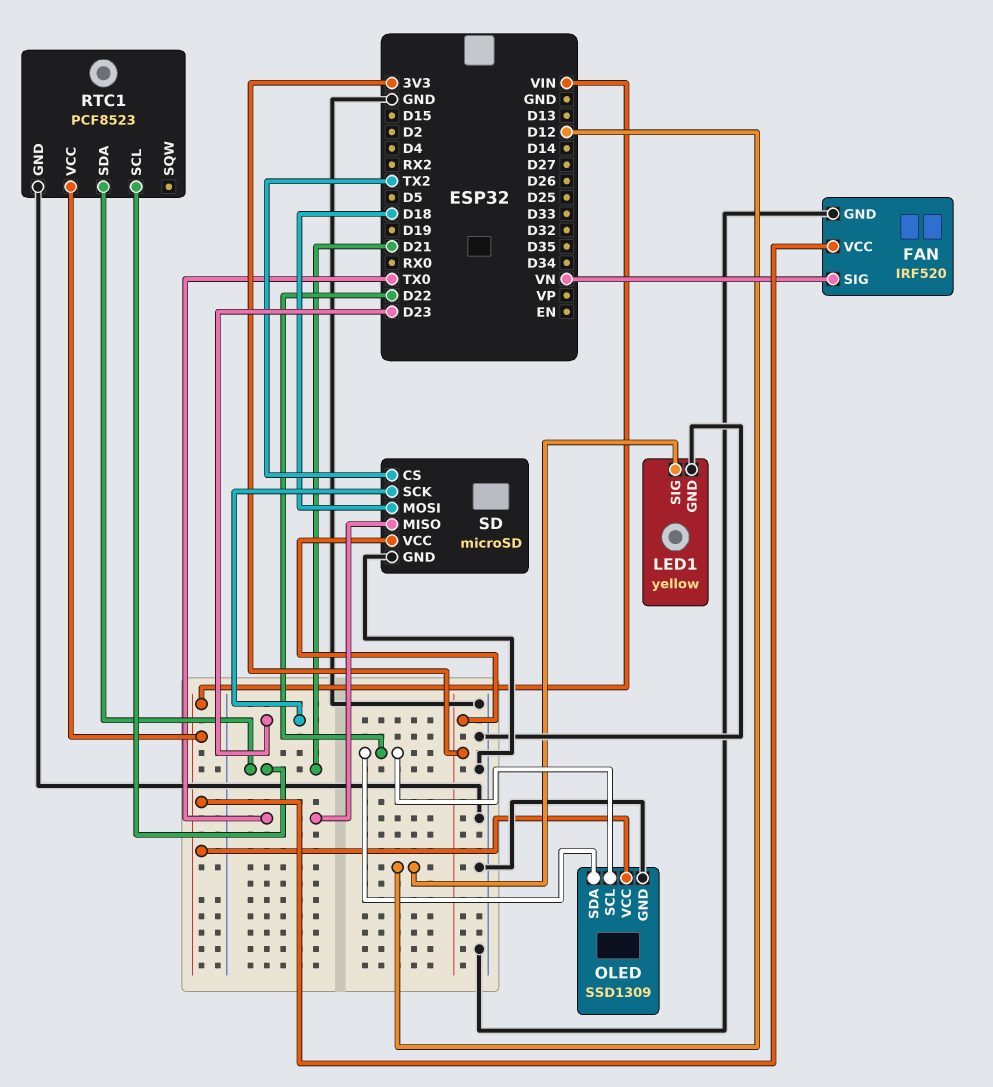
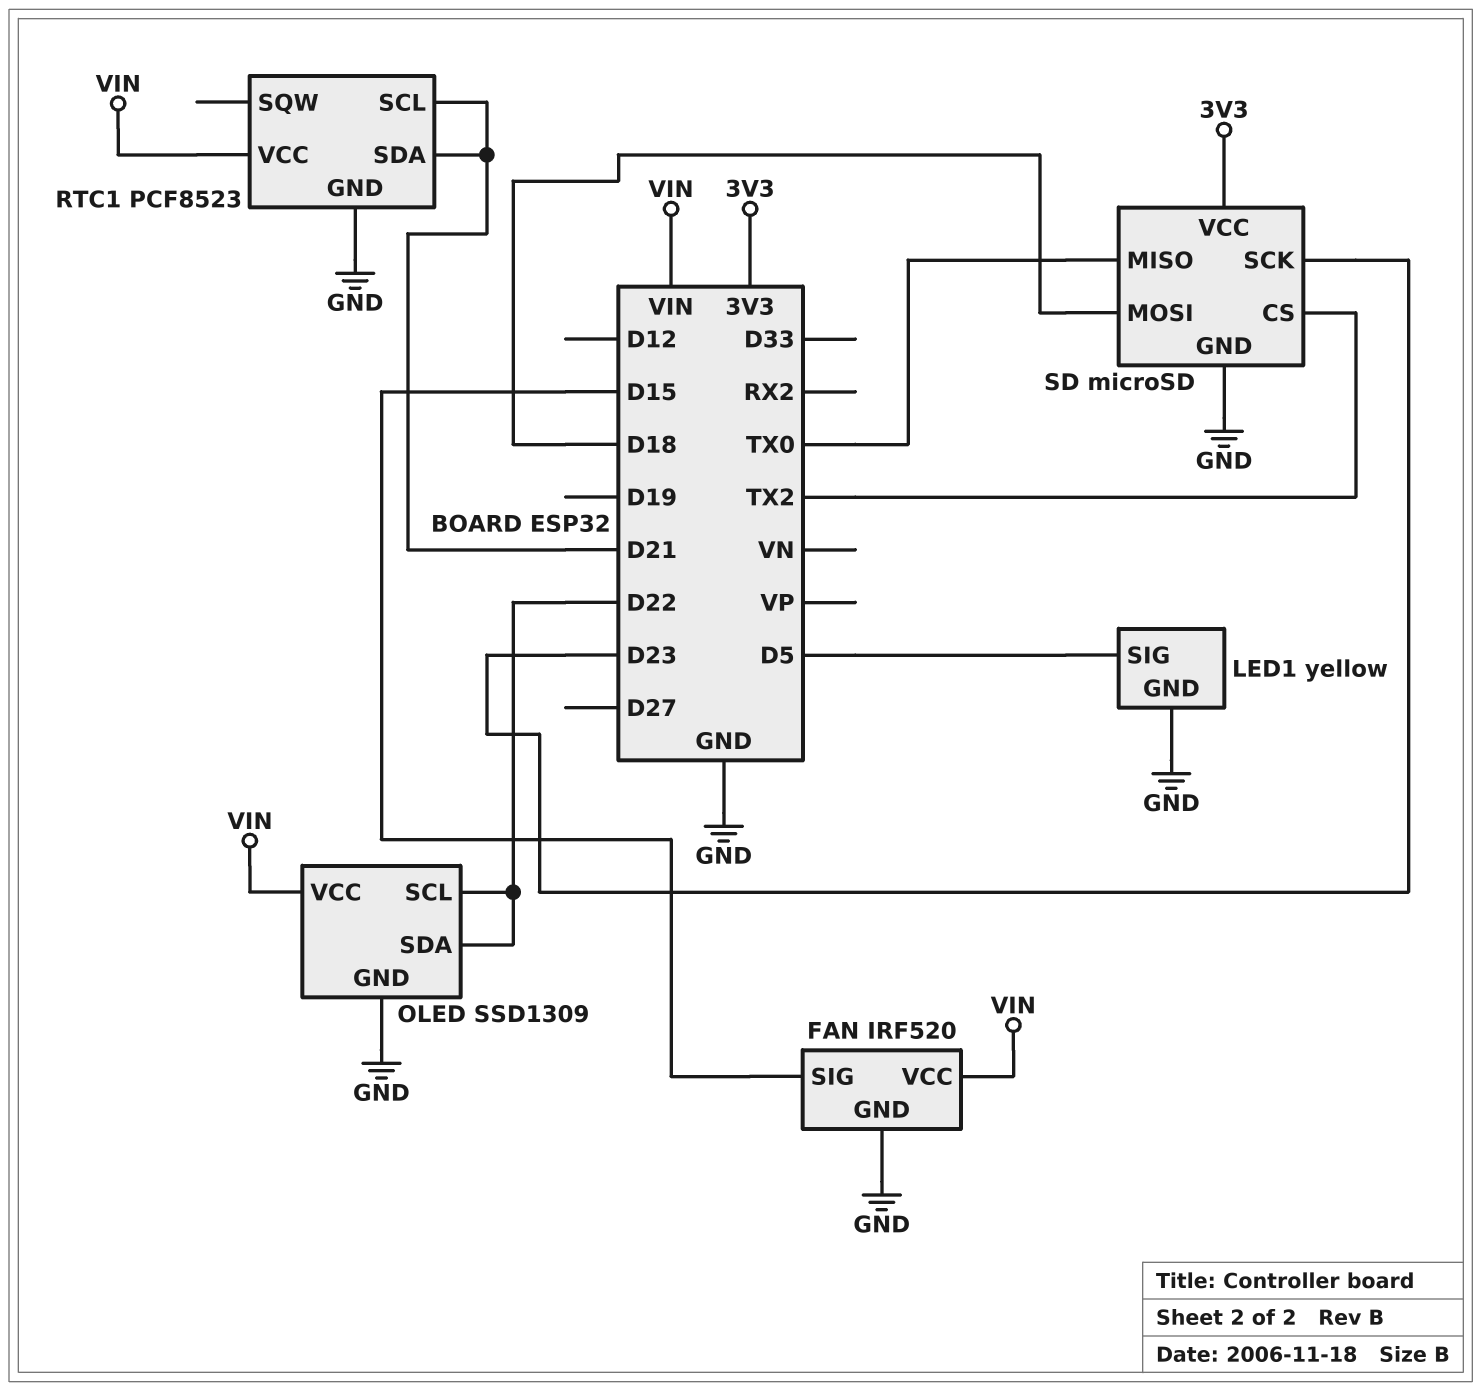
FAN pin SIG: VN -> D15
LED1 pin SIG: D12 -> D5

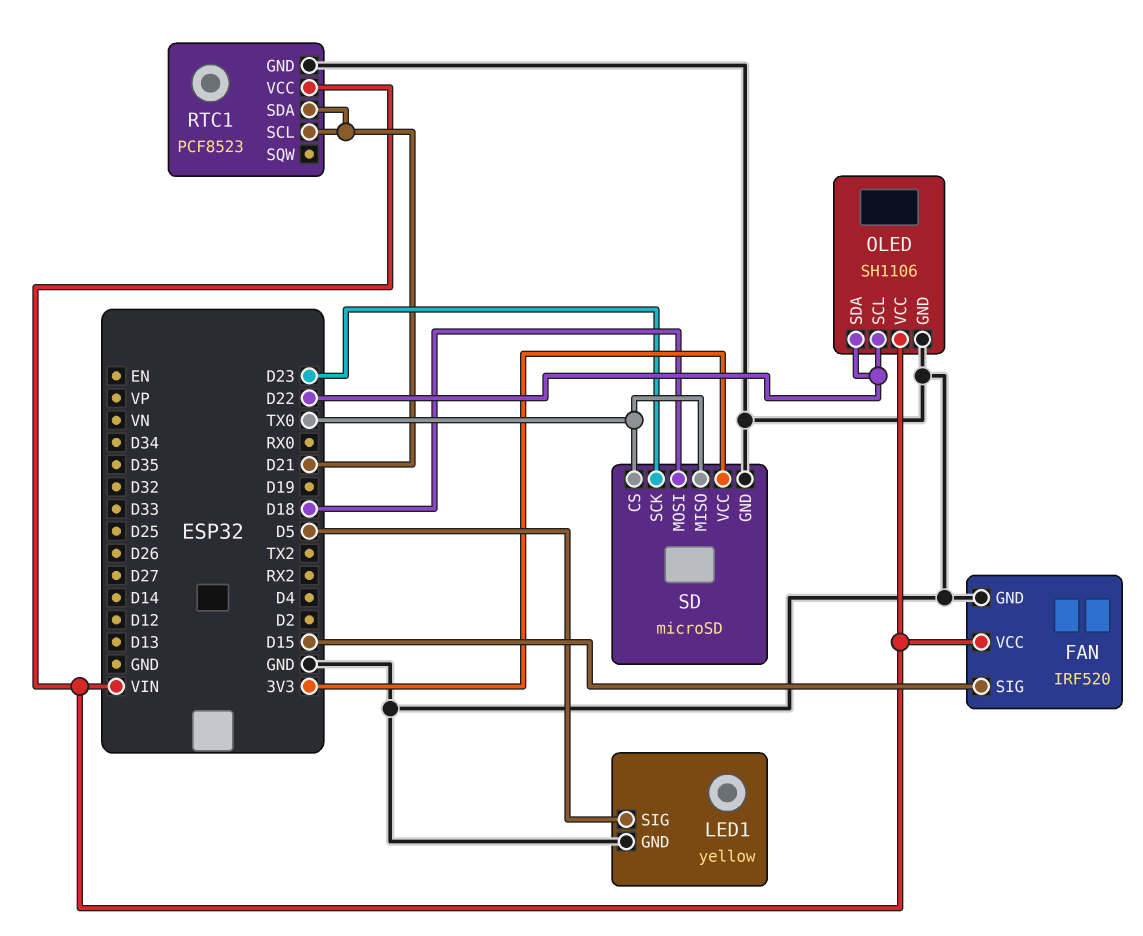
OLED: SSD1309 -> SH1106
SD pin CS: TX2 -> TX0

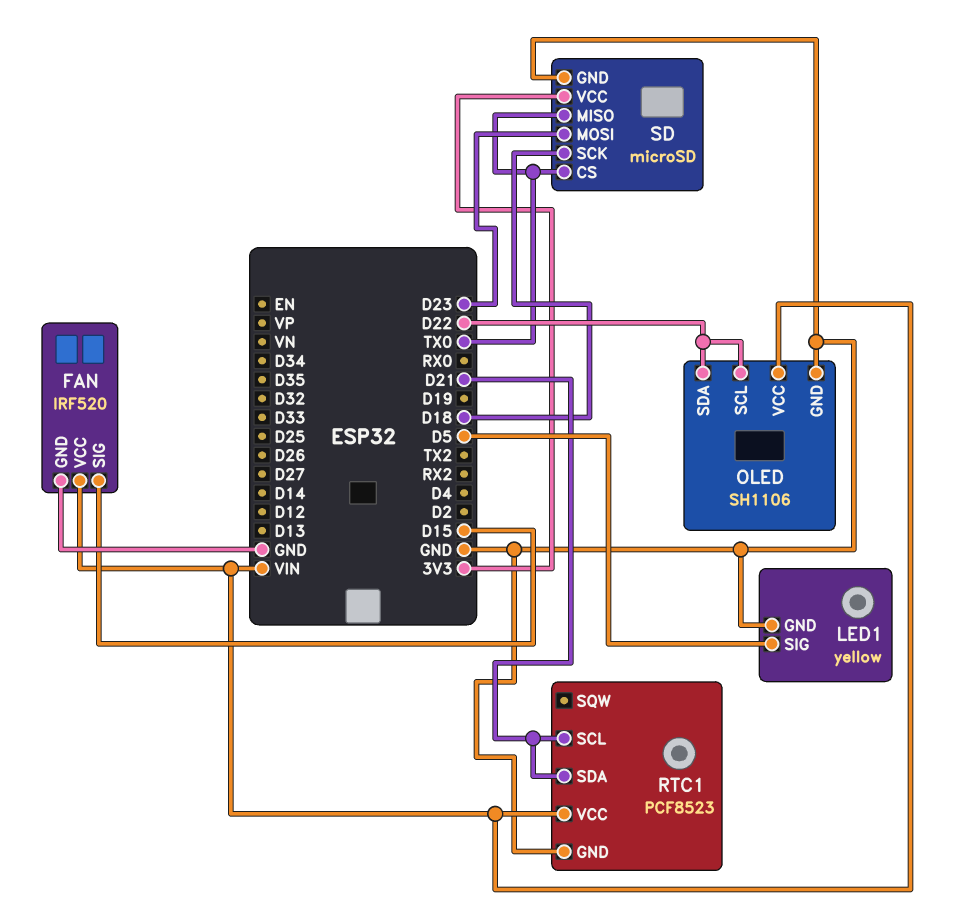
SD pin MOSI: D18 -> D23
SD pin SCK: D23 -> D18

